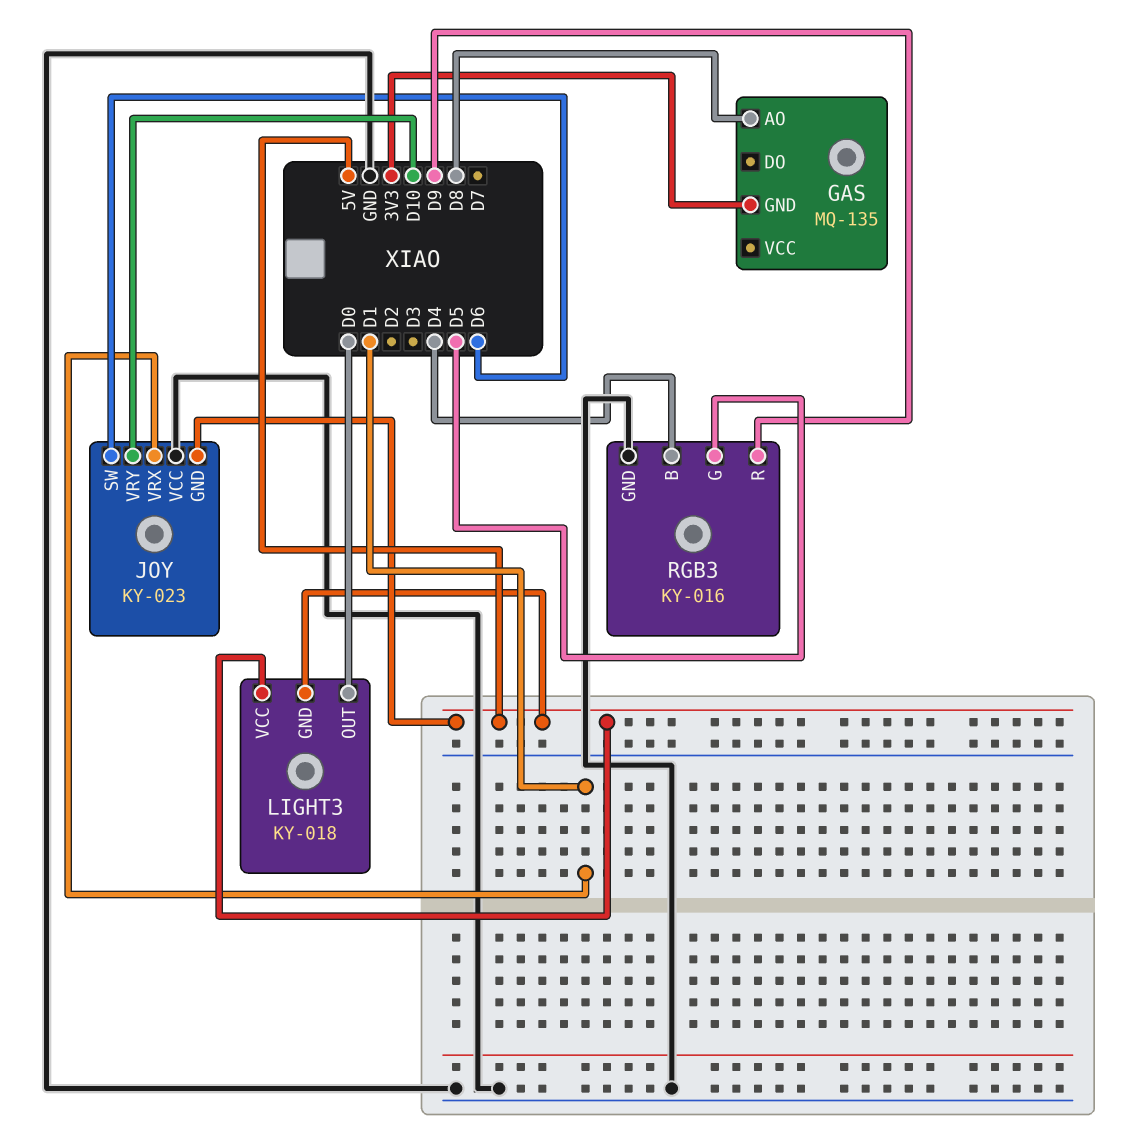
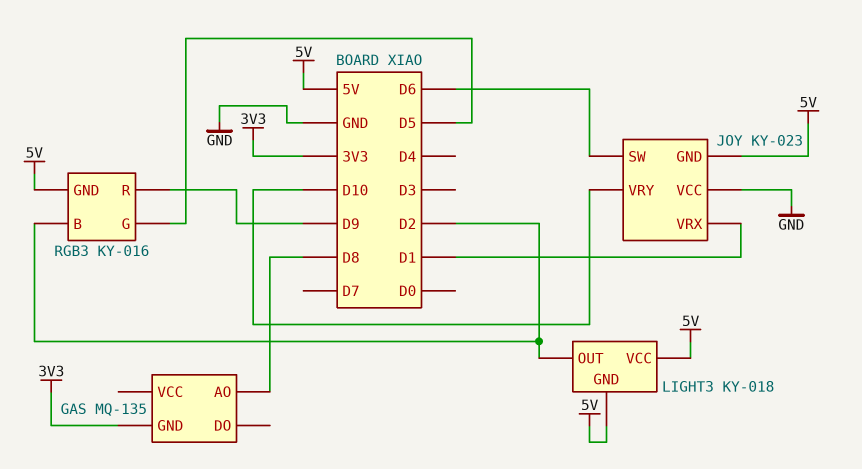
LIGHT3 pin OUT: D0 -> D2
RGB3 pin B: D4 -> D2
RGB3 pin GND: GND -> 5V

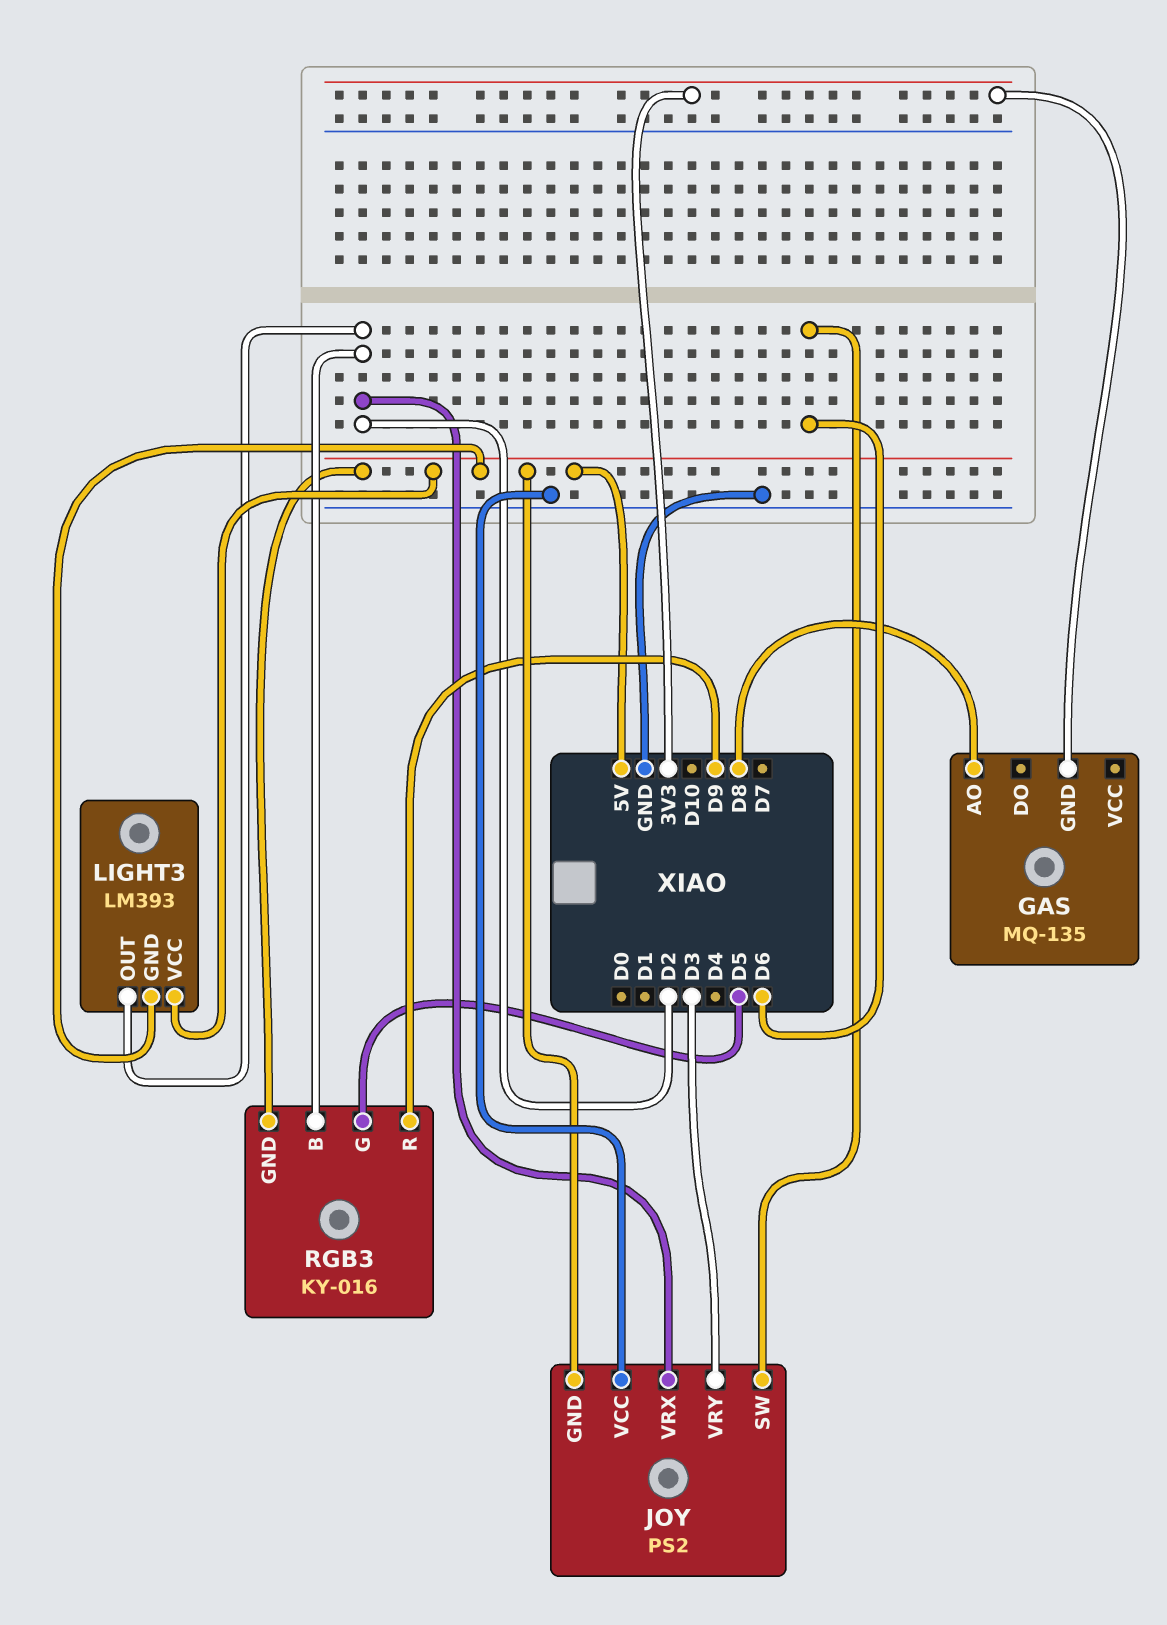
JOY: KY-023 -> PS2
JOY pin VRX: D1 -> D2
JOY pin VRY: D10 -> D3
LIGHT3: KY-018 -> LM393

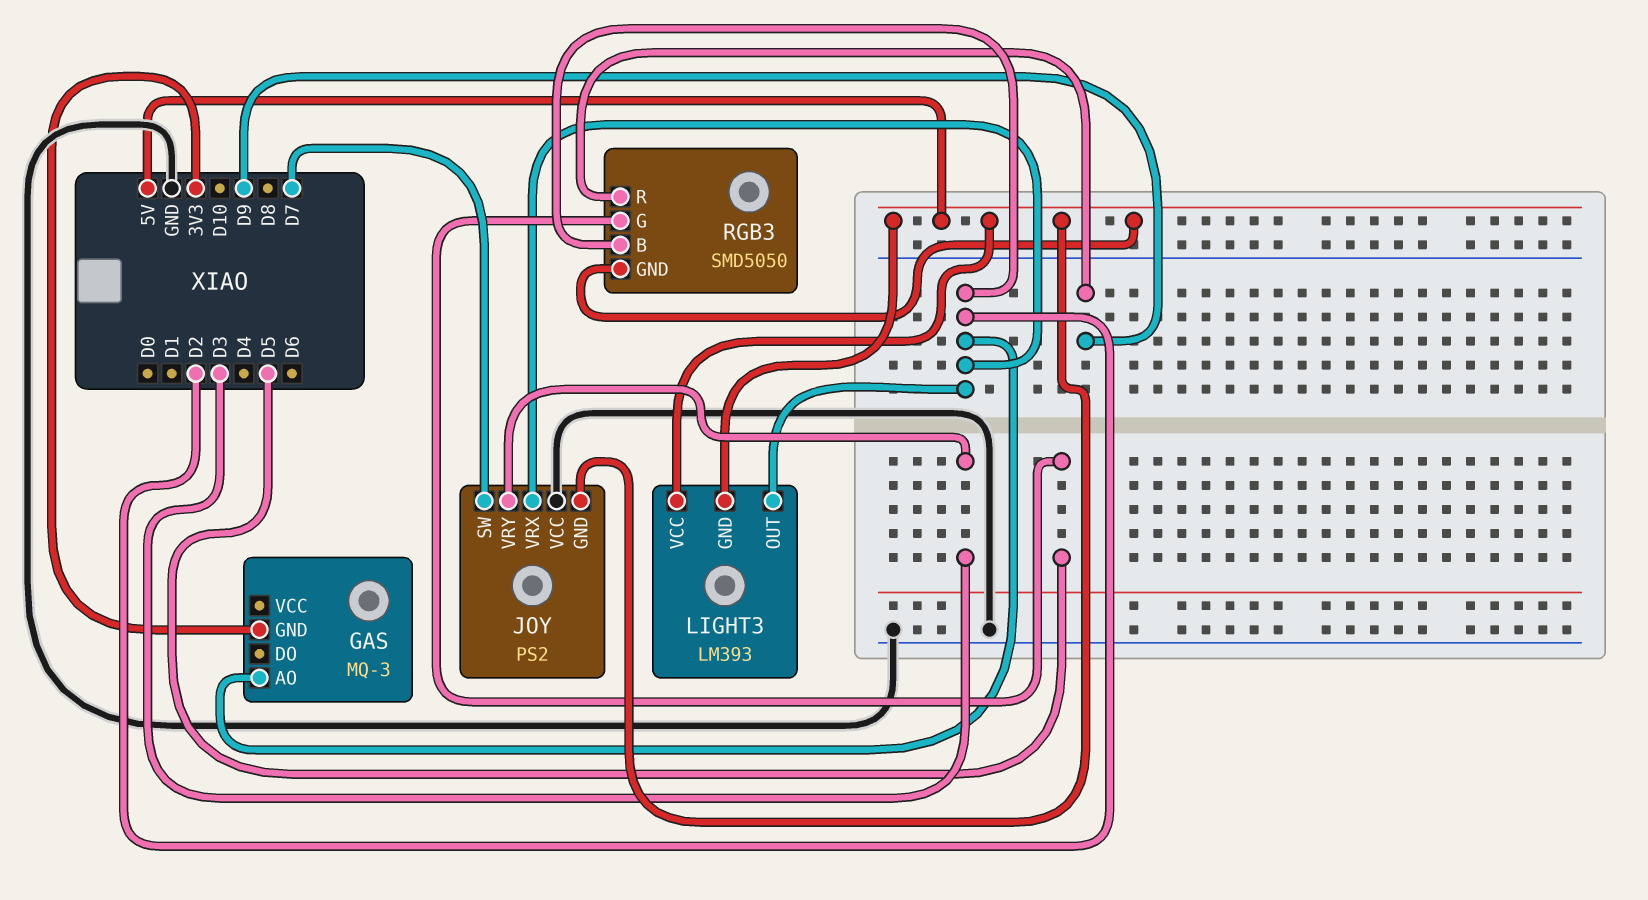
GAS: MQ-135 -> MQ-3
GAS pin AO: D8 -> D2
JOY pin SW: D6 -> D7
RGB3: KY-016 -> SMD5050

